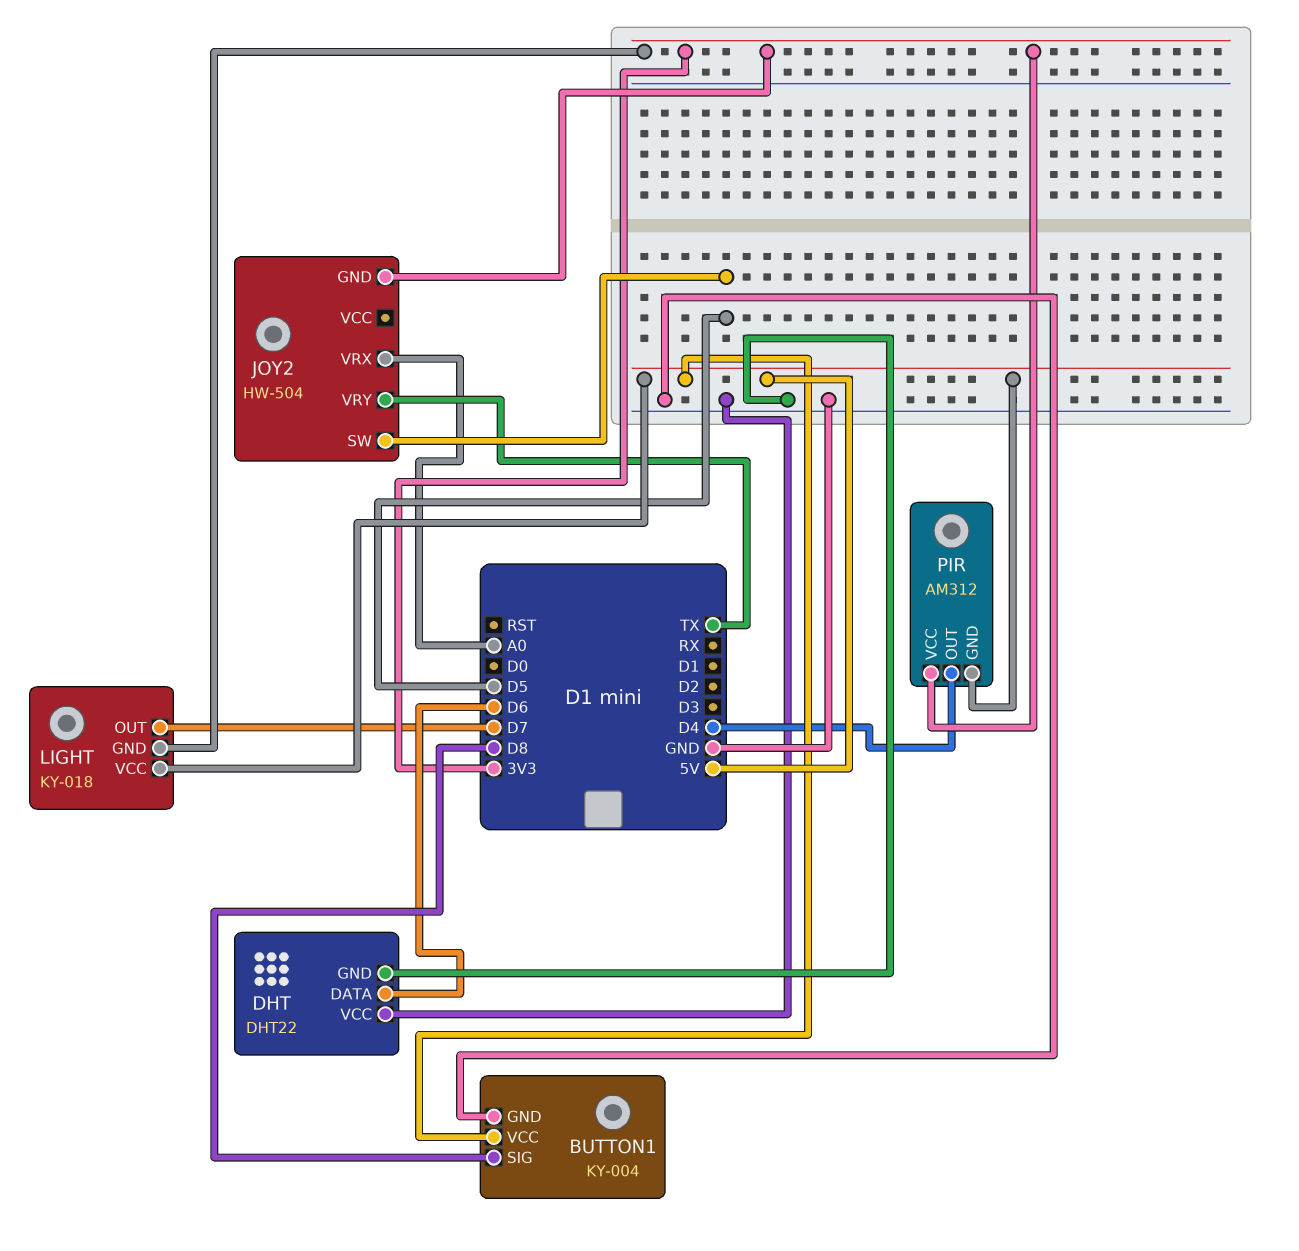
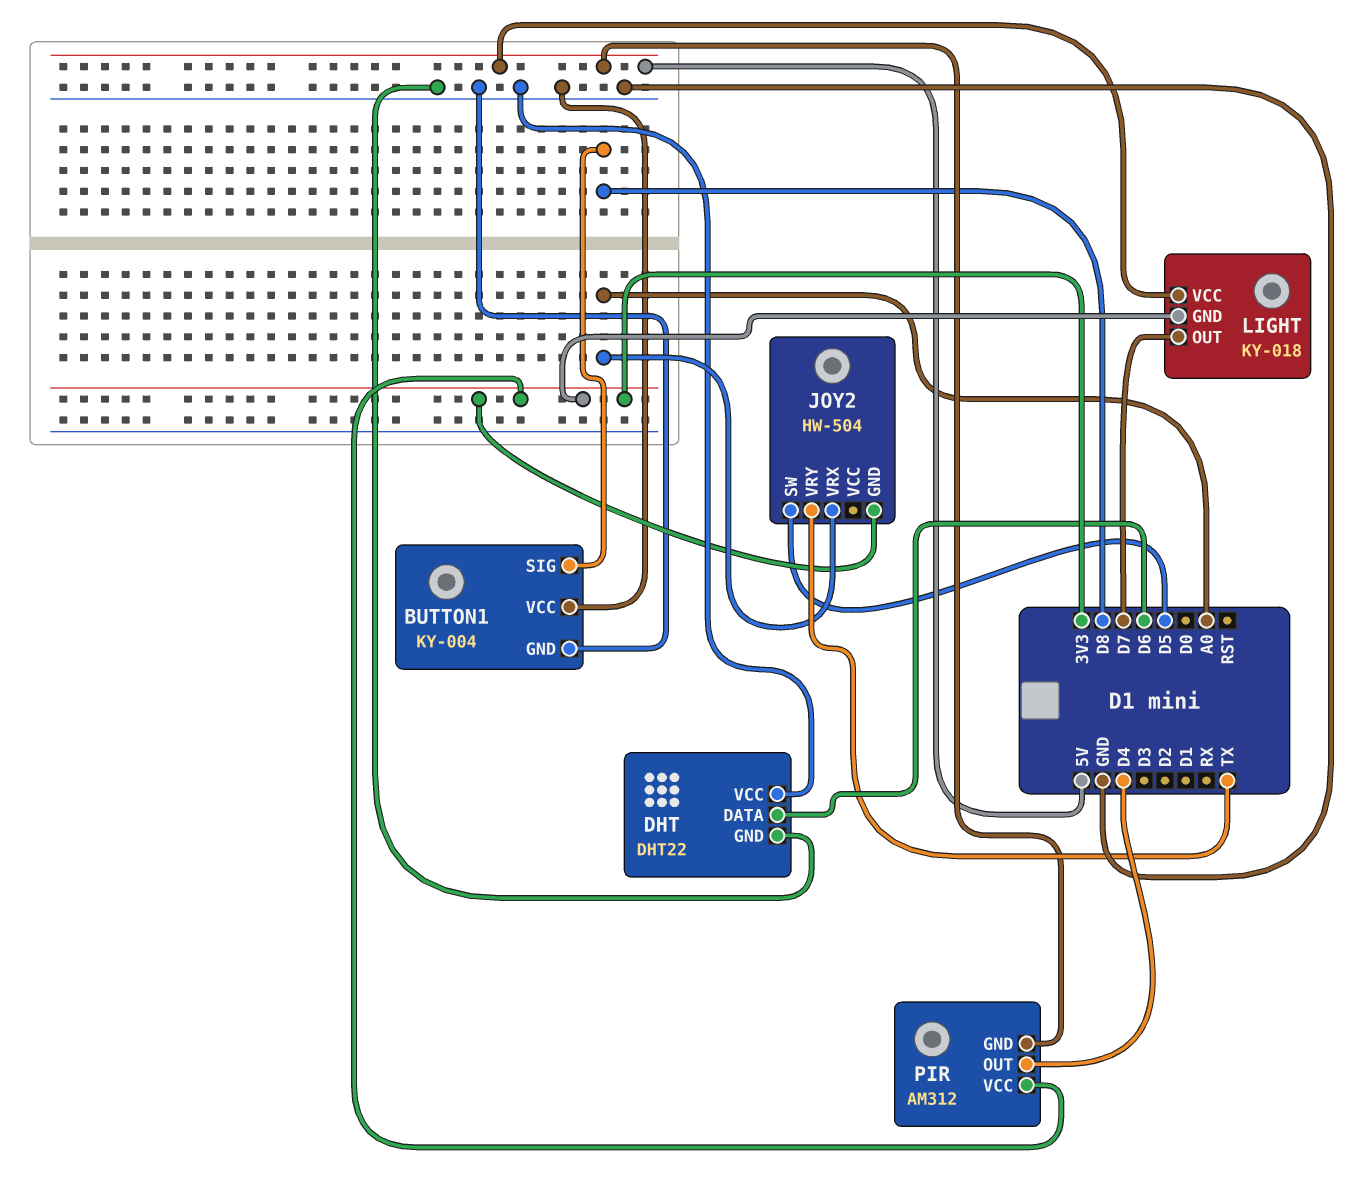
BUTTON1 pin VCC: 5V -> GND

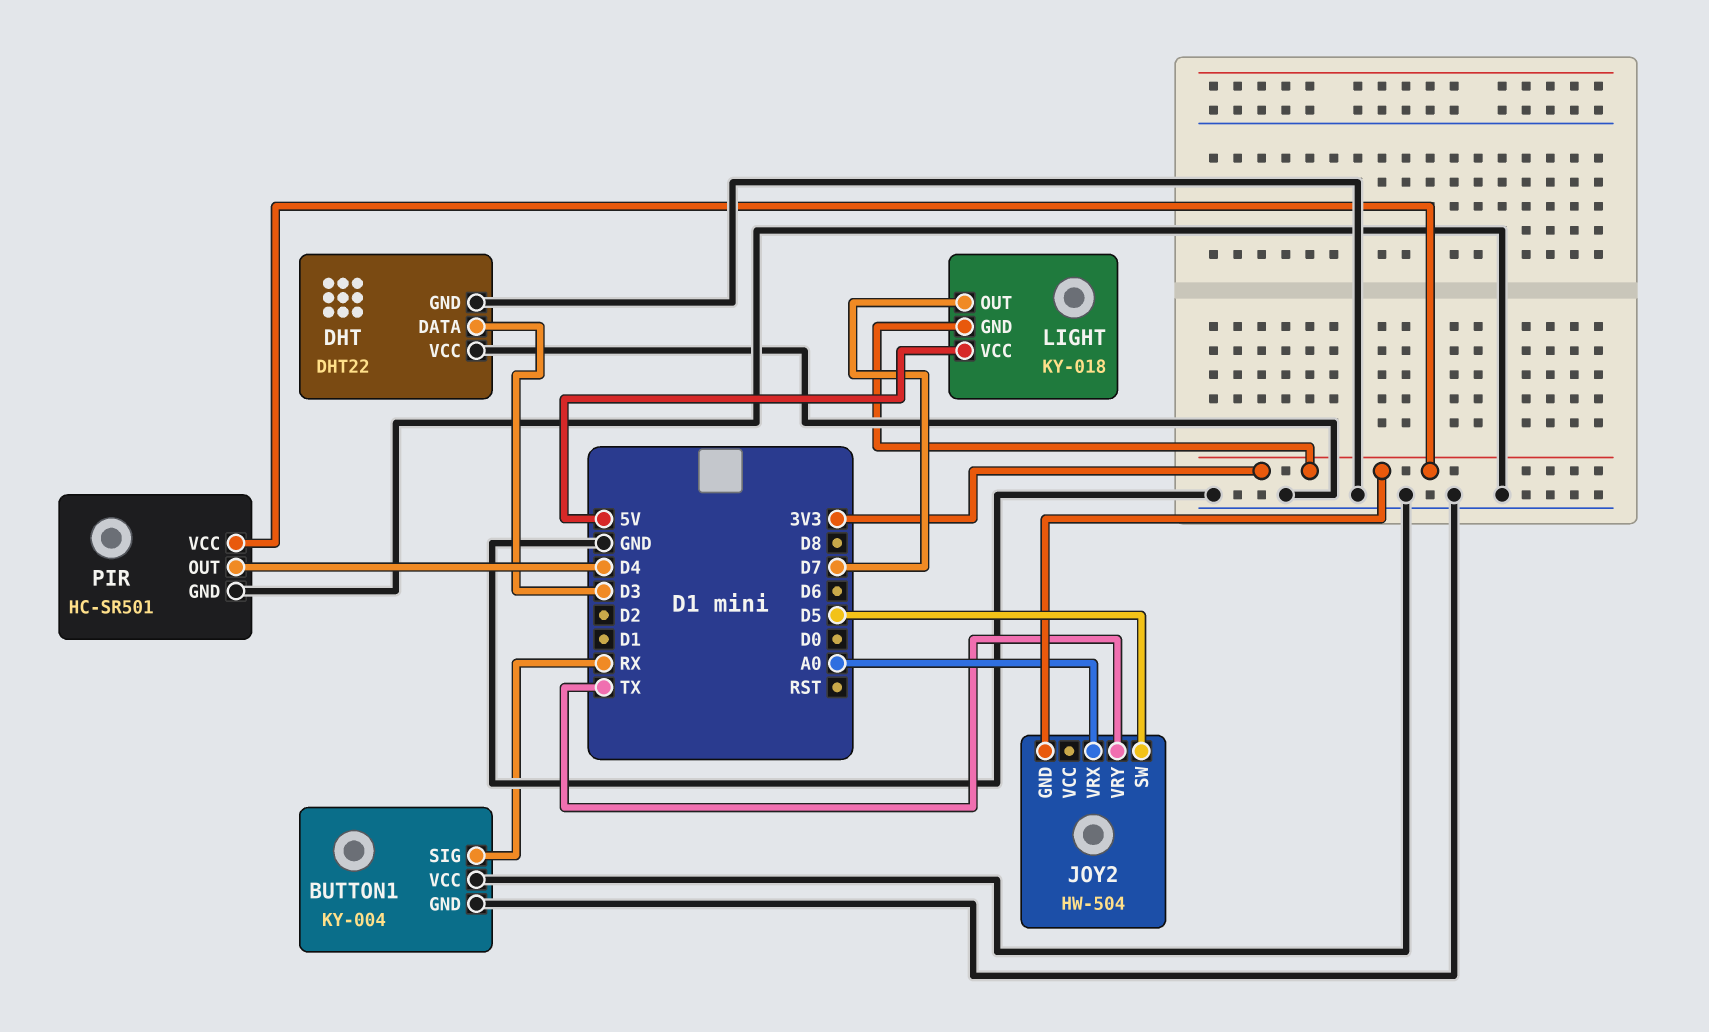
BUTTON1 pin SIG: D8 -> RX
DHT pin DATA: D6 -> D3
PIR: AM312 -> HC-SR501
PIR pin GND: 5V -> GND

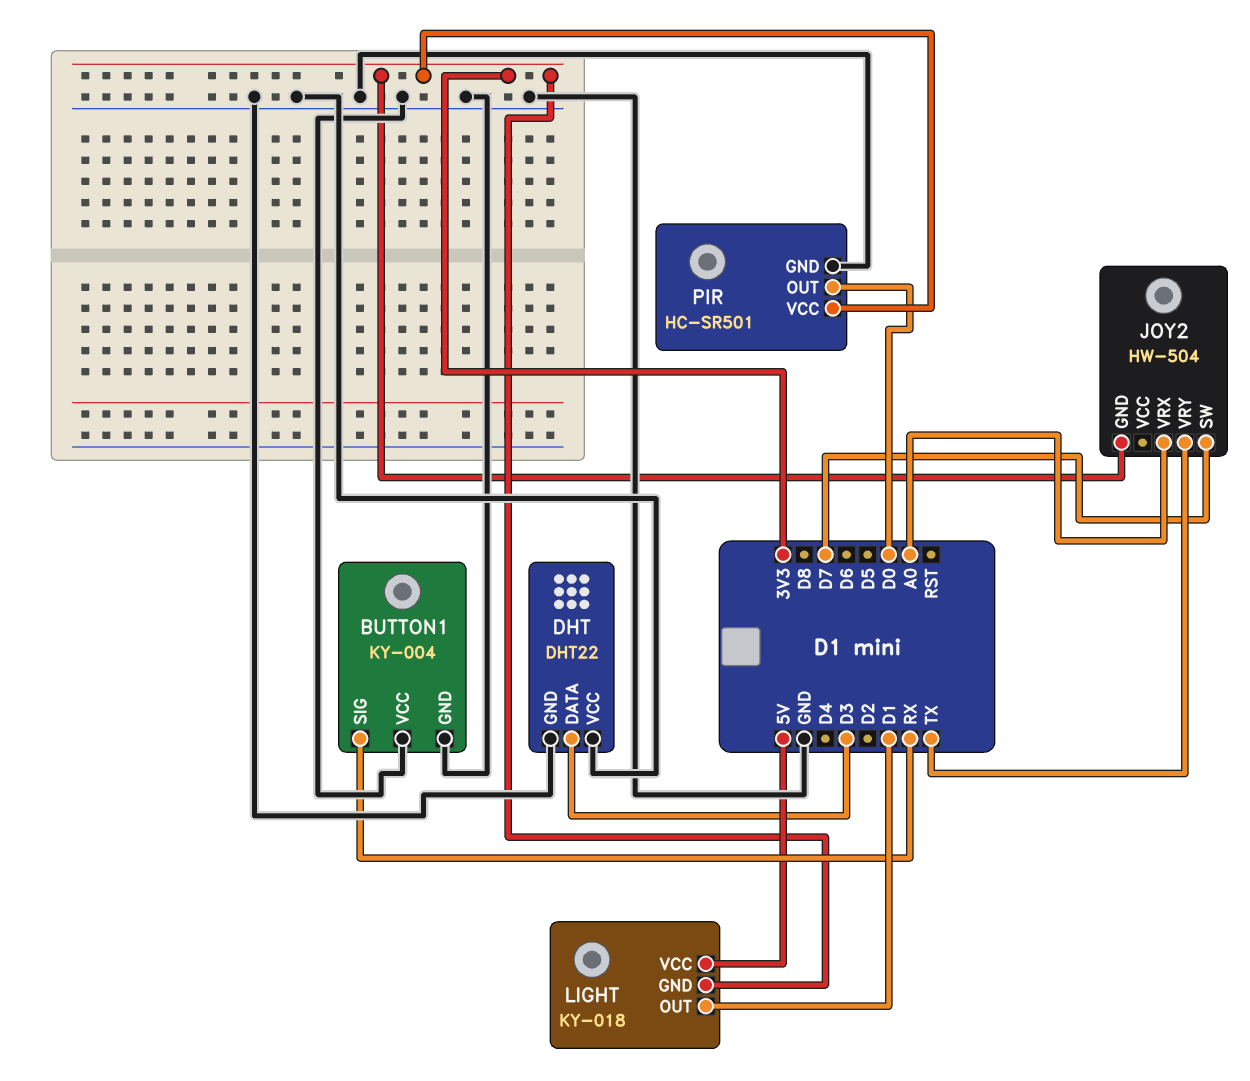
JOY2 pin SW: D5 -> D7
LIGHT pin OUT: D7 -> D1
PIR pin OUT: D4 -> D0

